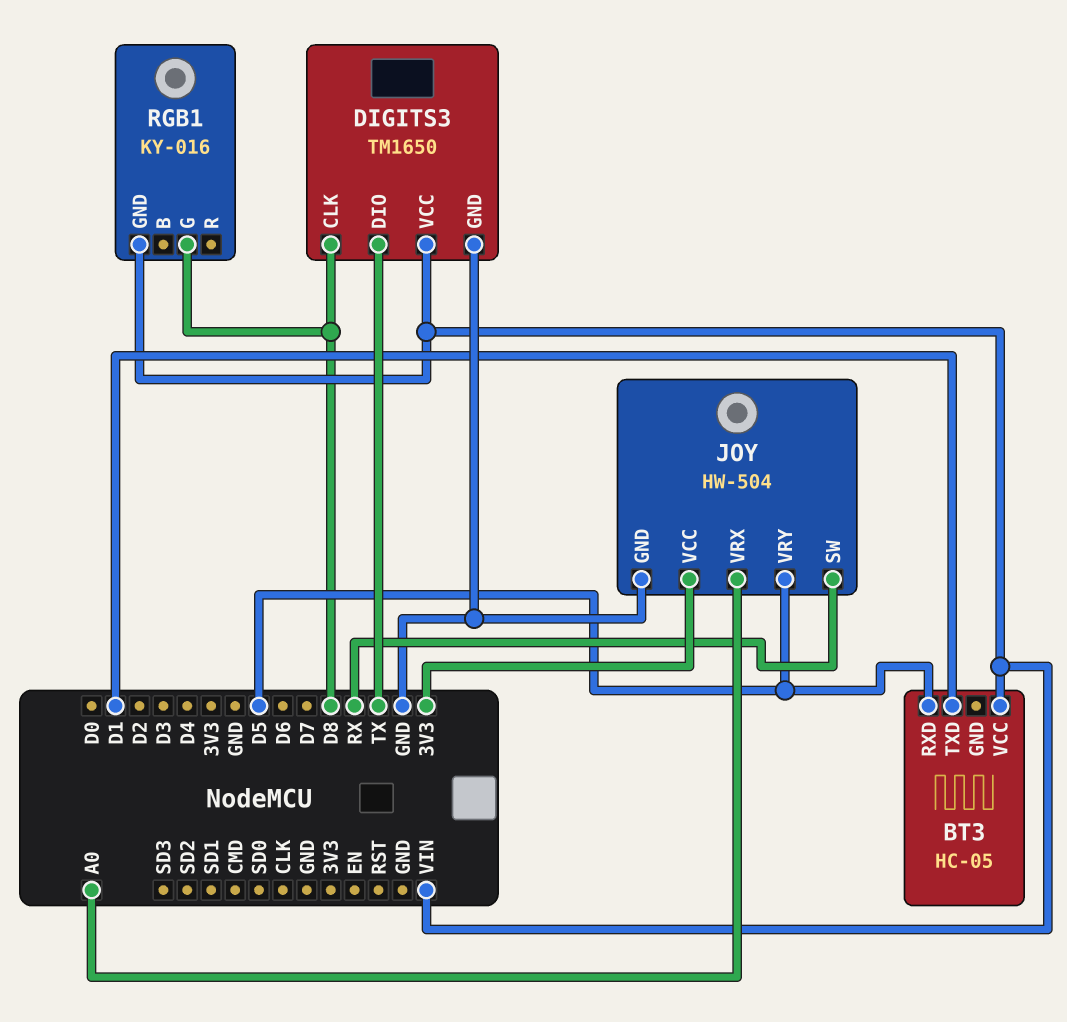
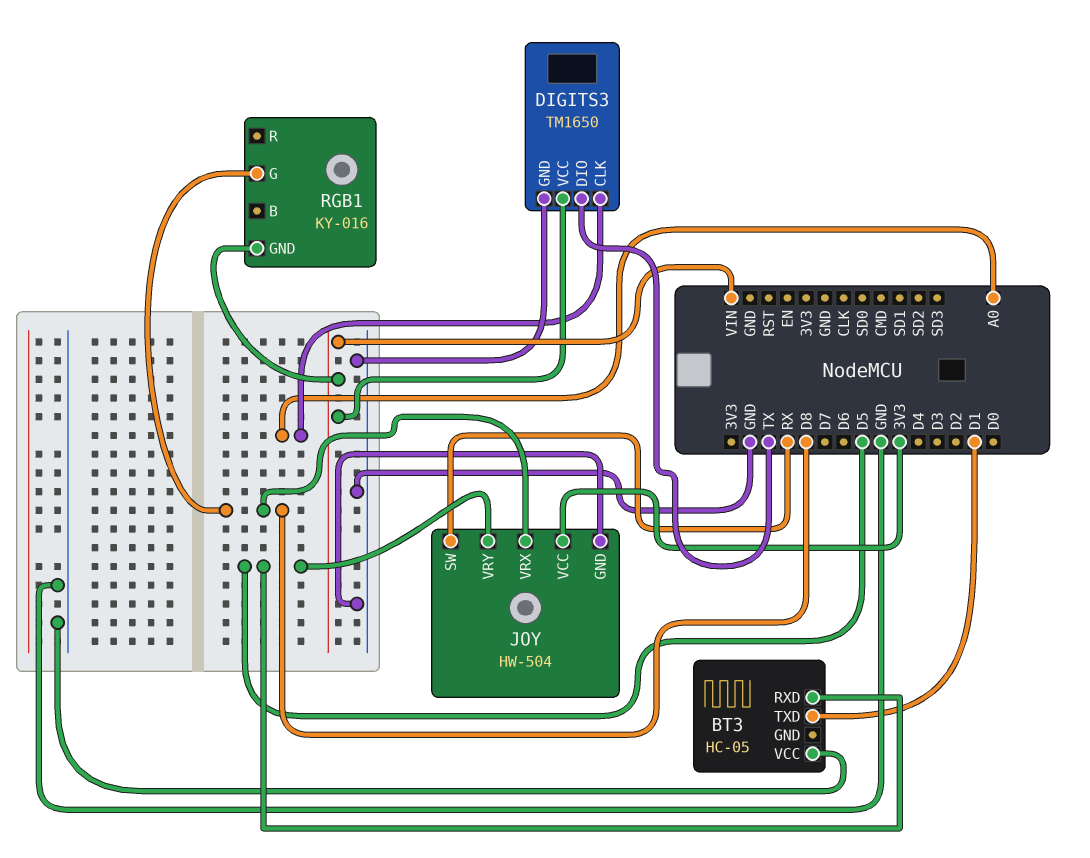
BT3 pin VCC: VIN -> GND
DIGITS3 pin CLK: D8 -> A0
JOY pin VRX: A0 -> D8

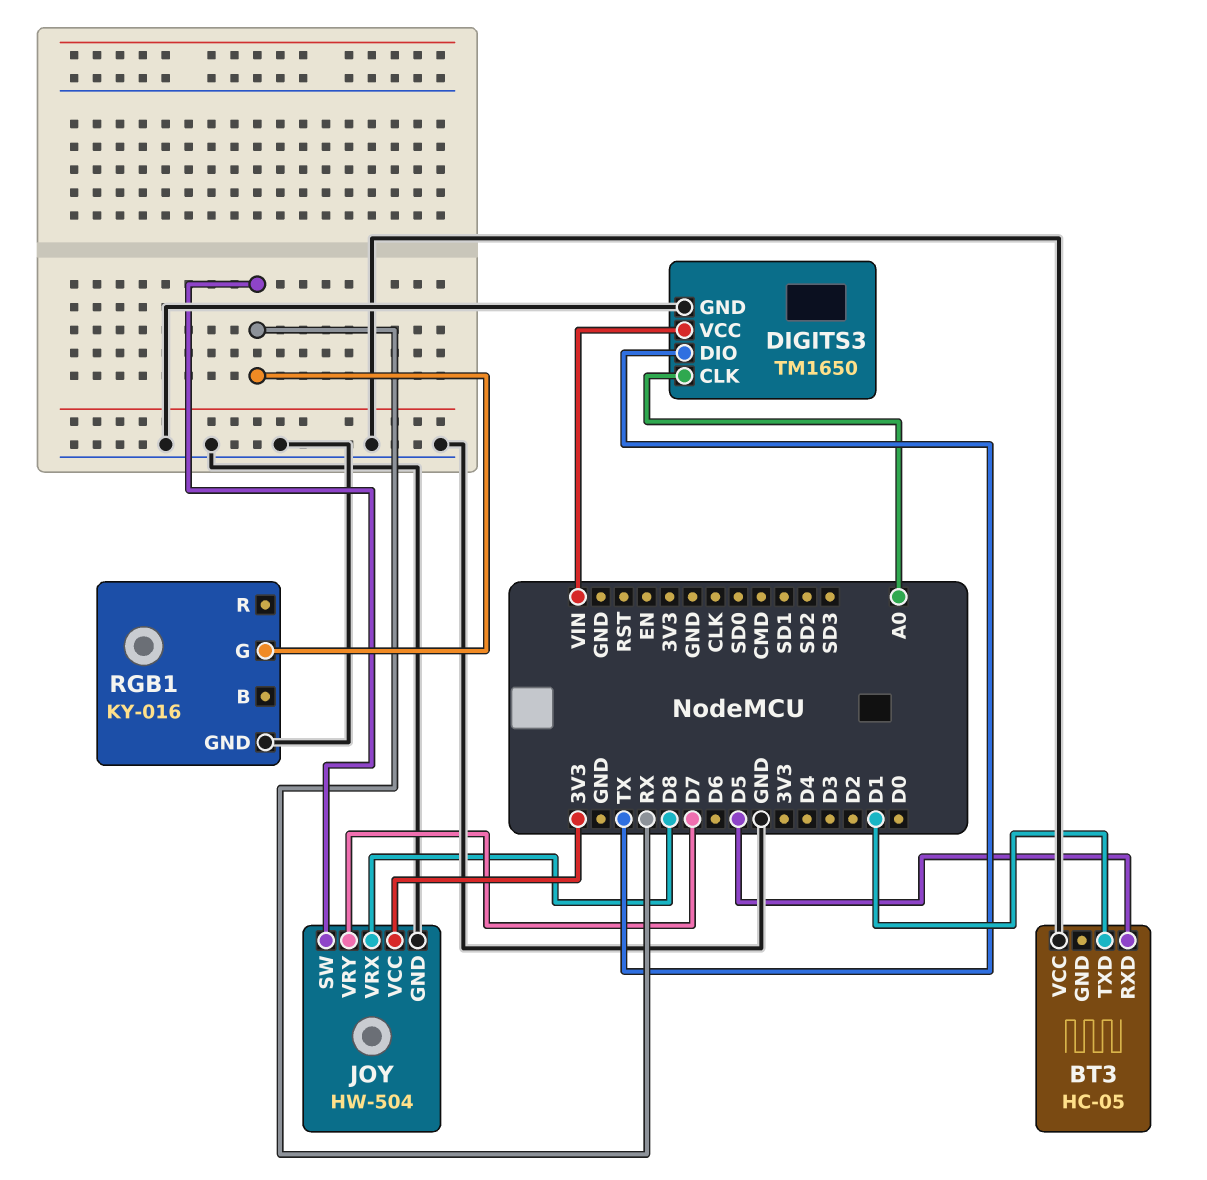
JOY pin VRY: D5 -> D7
RGB1 pin G: D8 -> RX
RGB1 pin GND: VIN -> GND

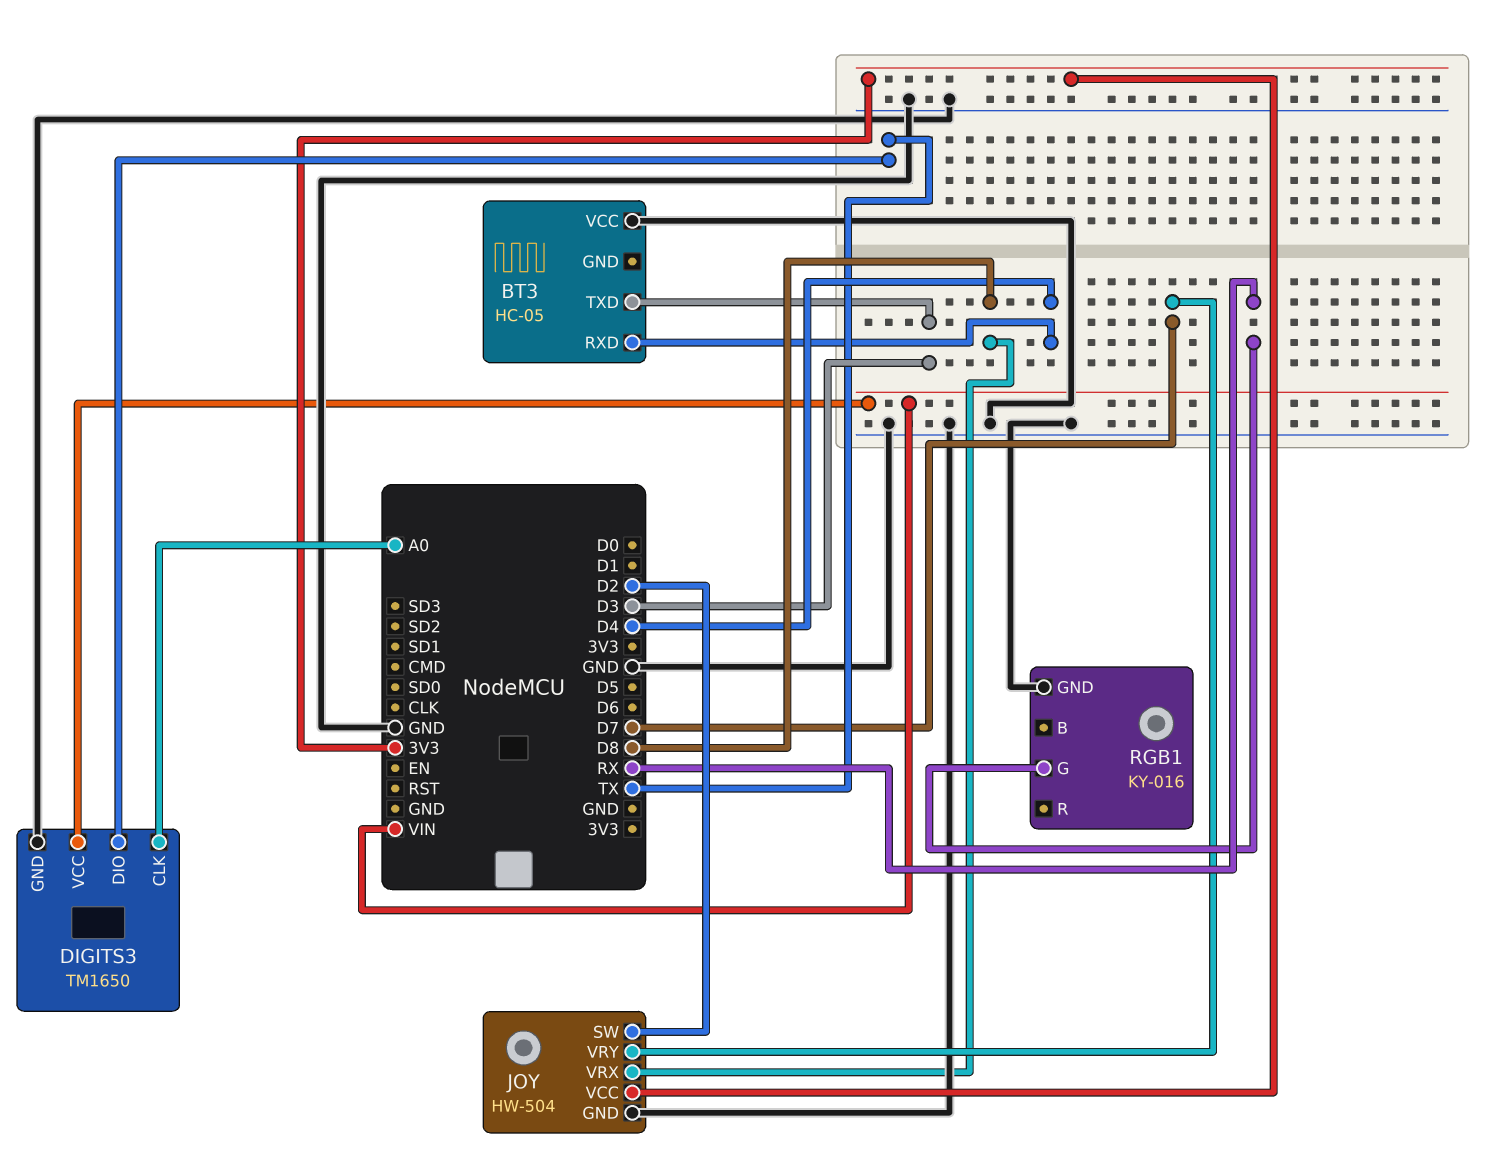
BT3 pin RXD: D5 -> D4
BT3 pin TXD: D1 -> D3
JOY pin SW: RX -> D2

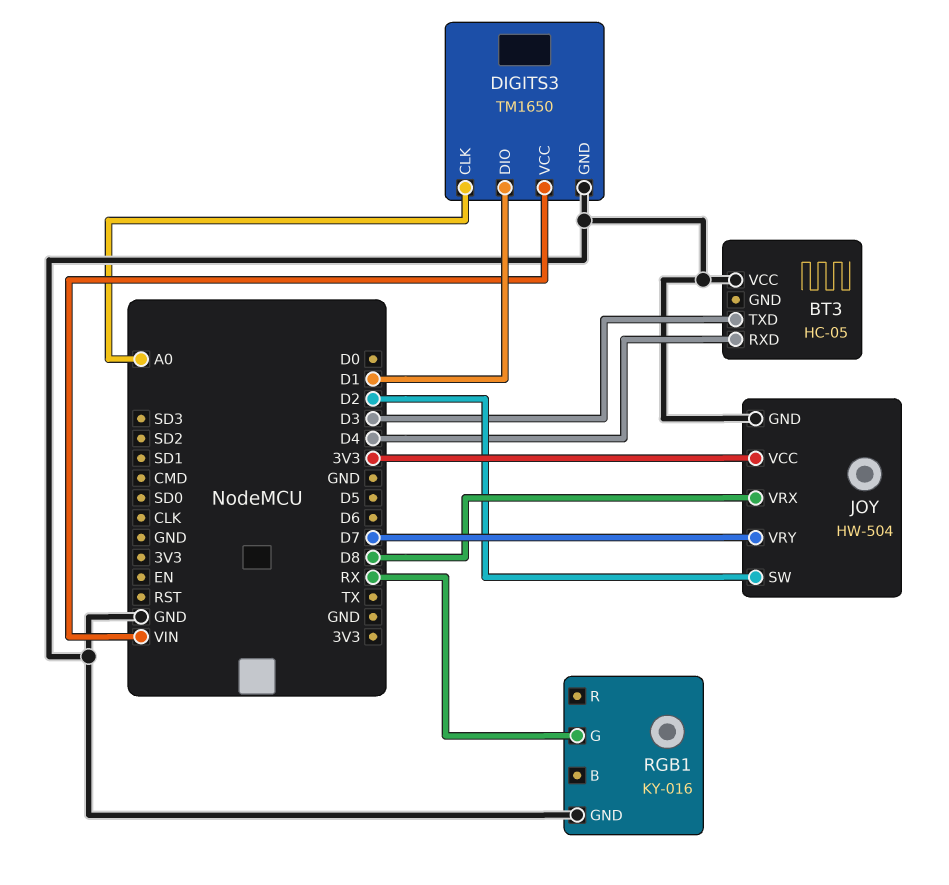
DIGITS3 pin DIO: TX -> D1

